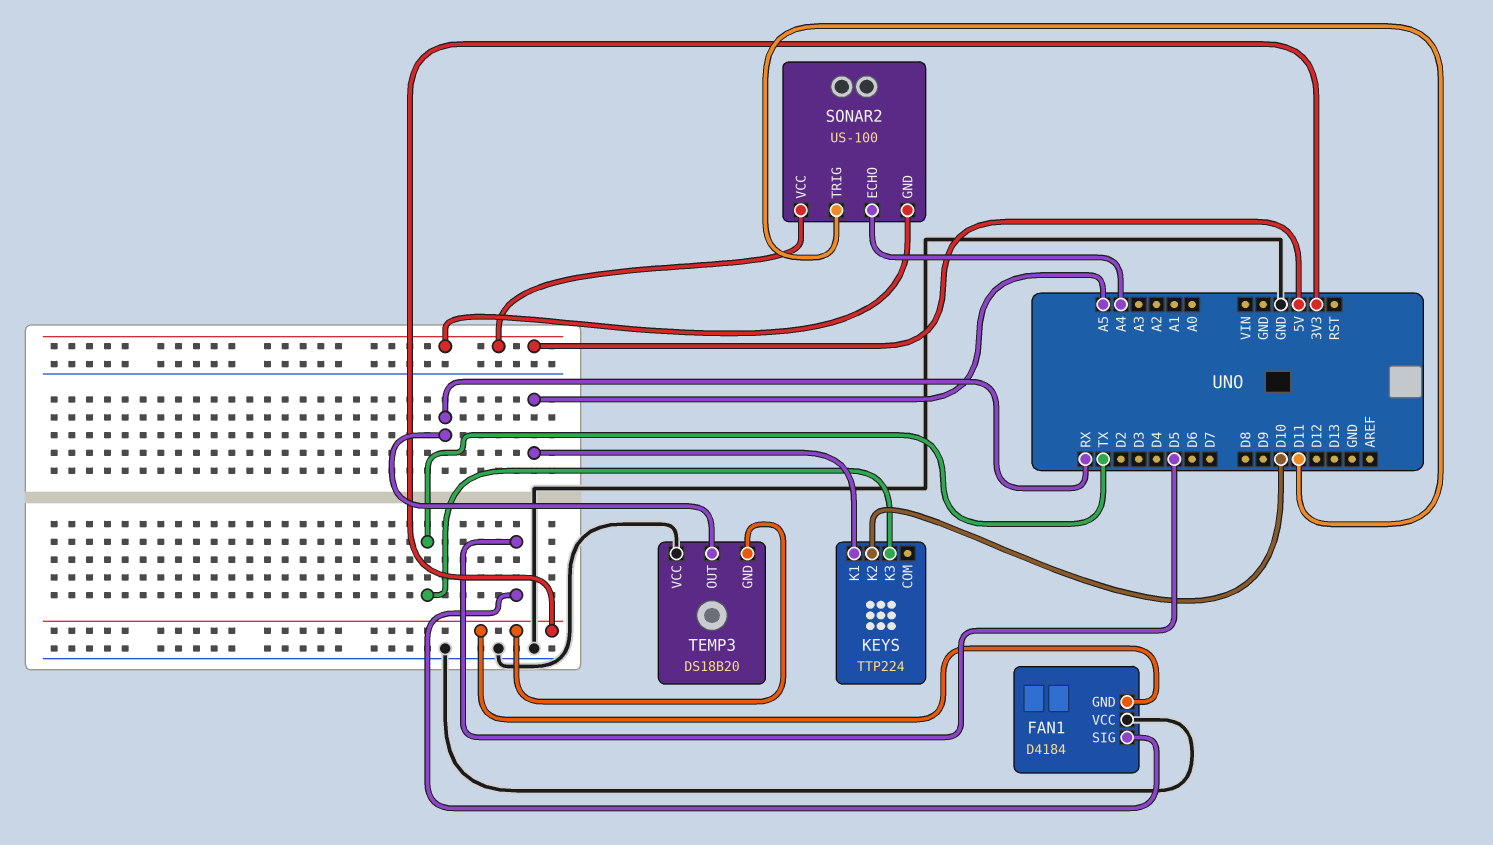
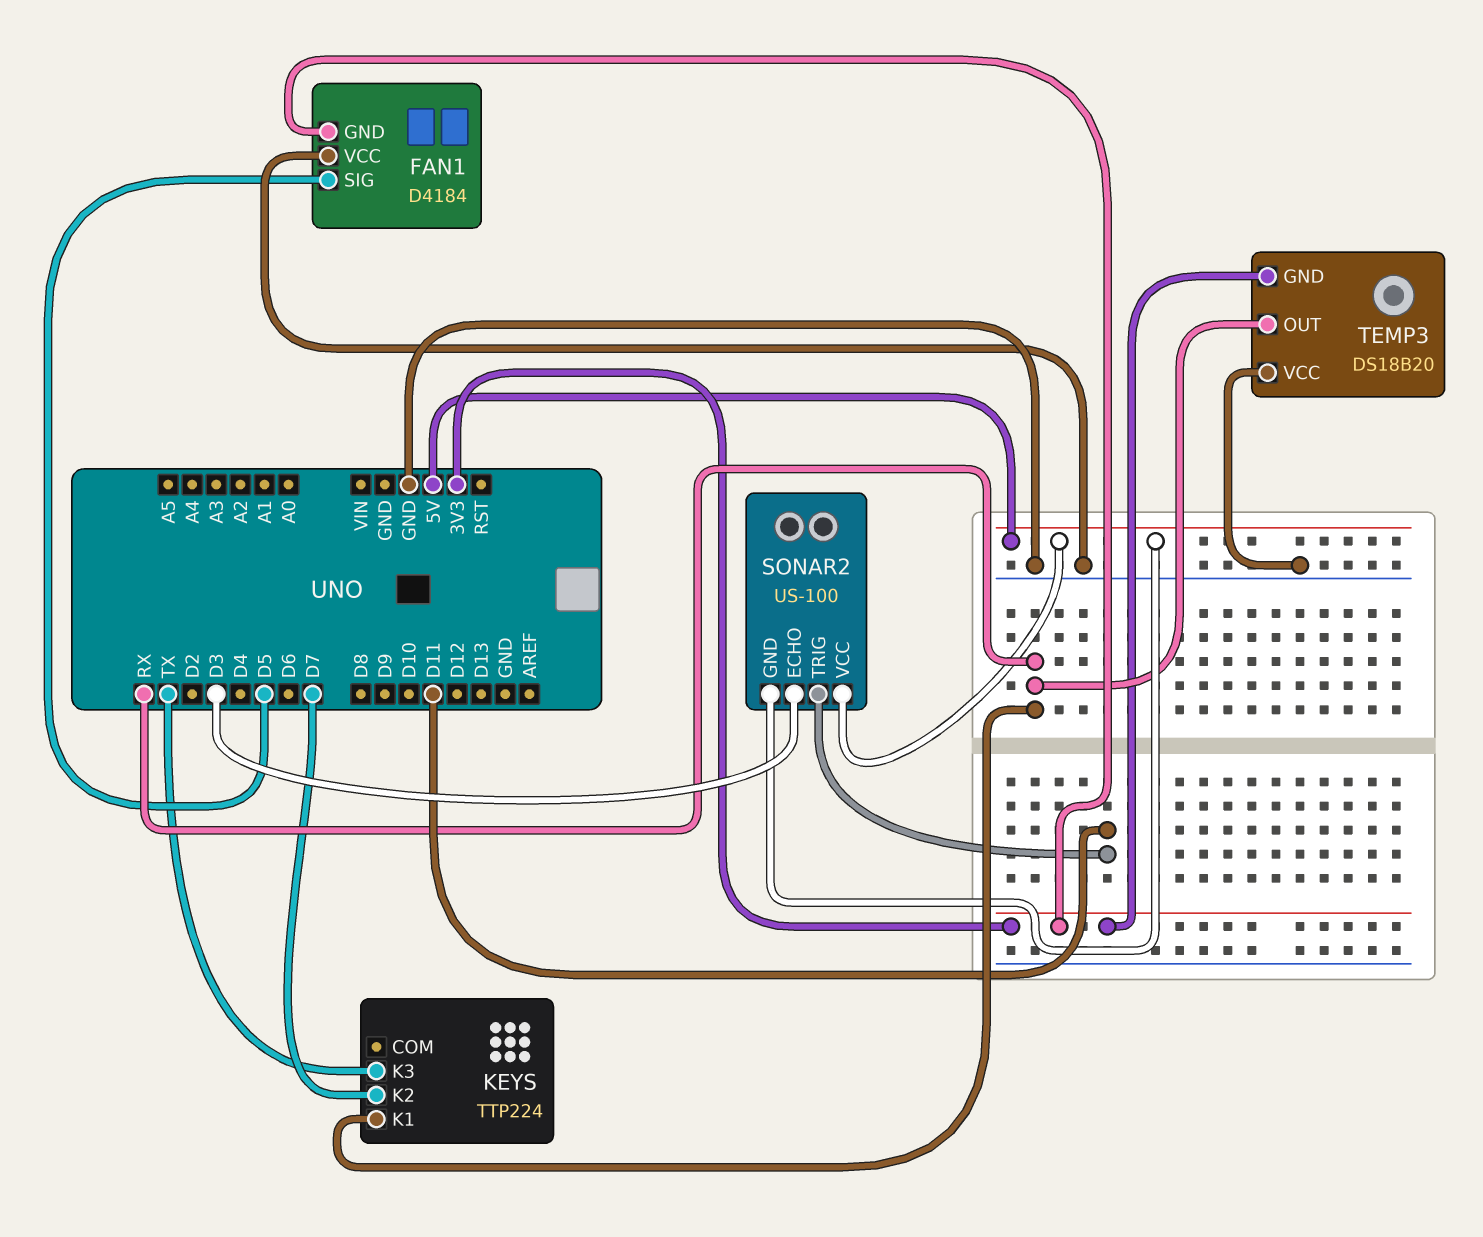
KEYS pin K1: A5 -> RX
KEYS pin K2: D10 -> D7
SONAR2 pin ECHO: A4 -> D3

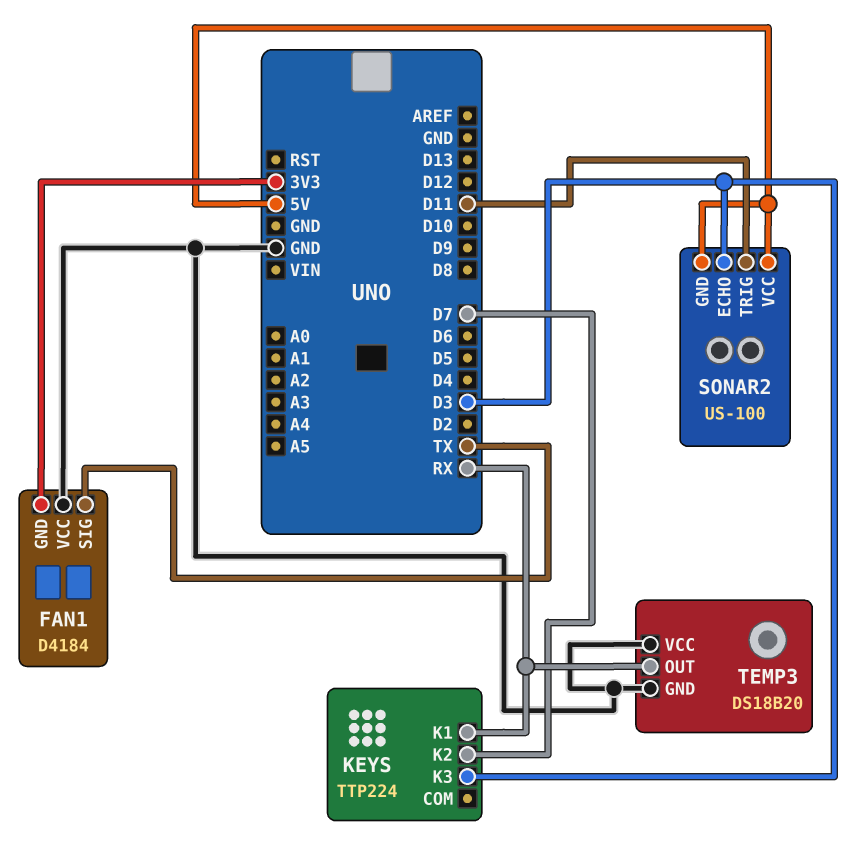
FAN1 pin SIG: D5 -> TX
KEYS pin K3: TX -> D3
TEMP3 pin GND: 3V3 -> GND

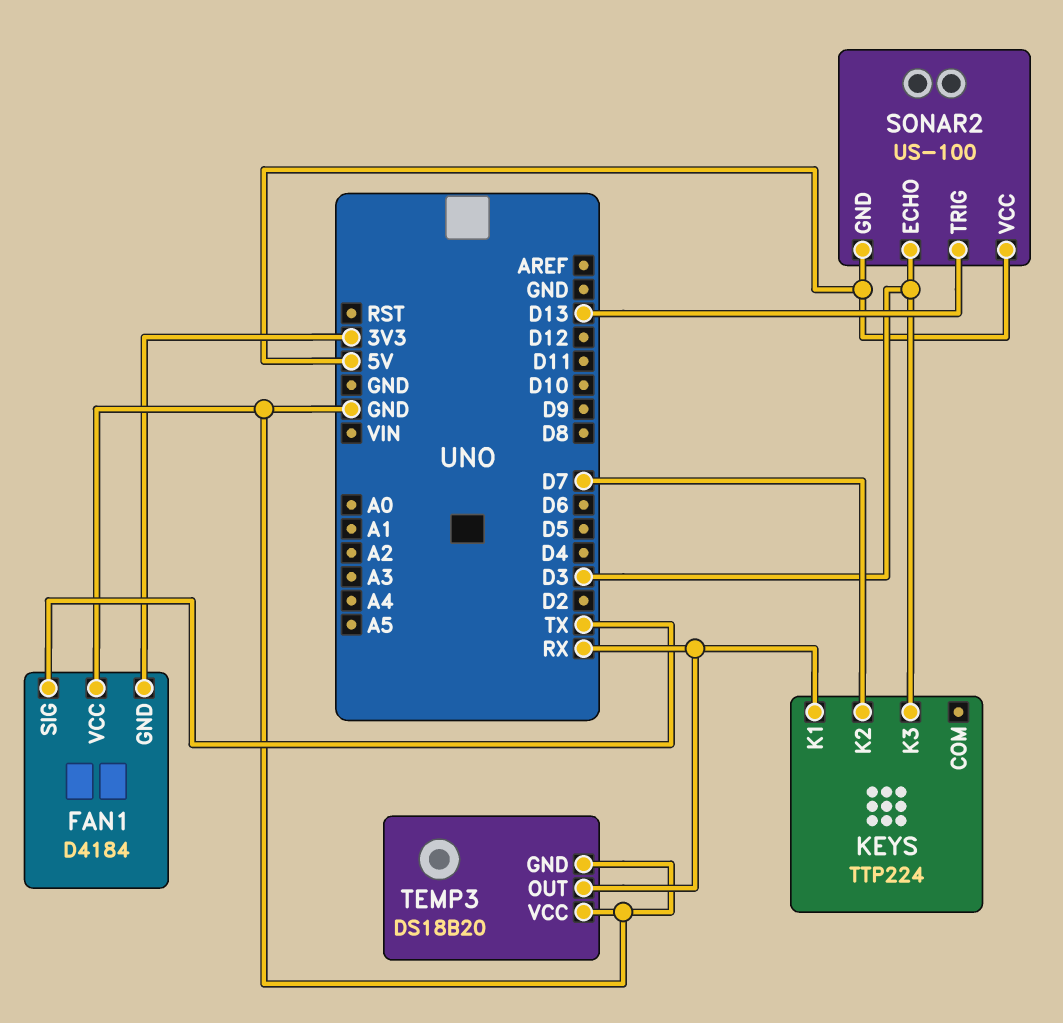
SONAR2 pin TRIG: D11 -> D13

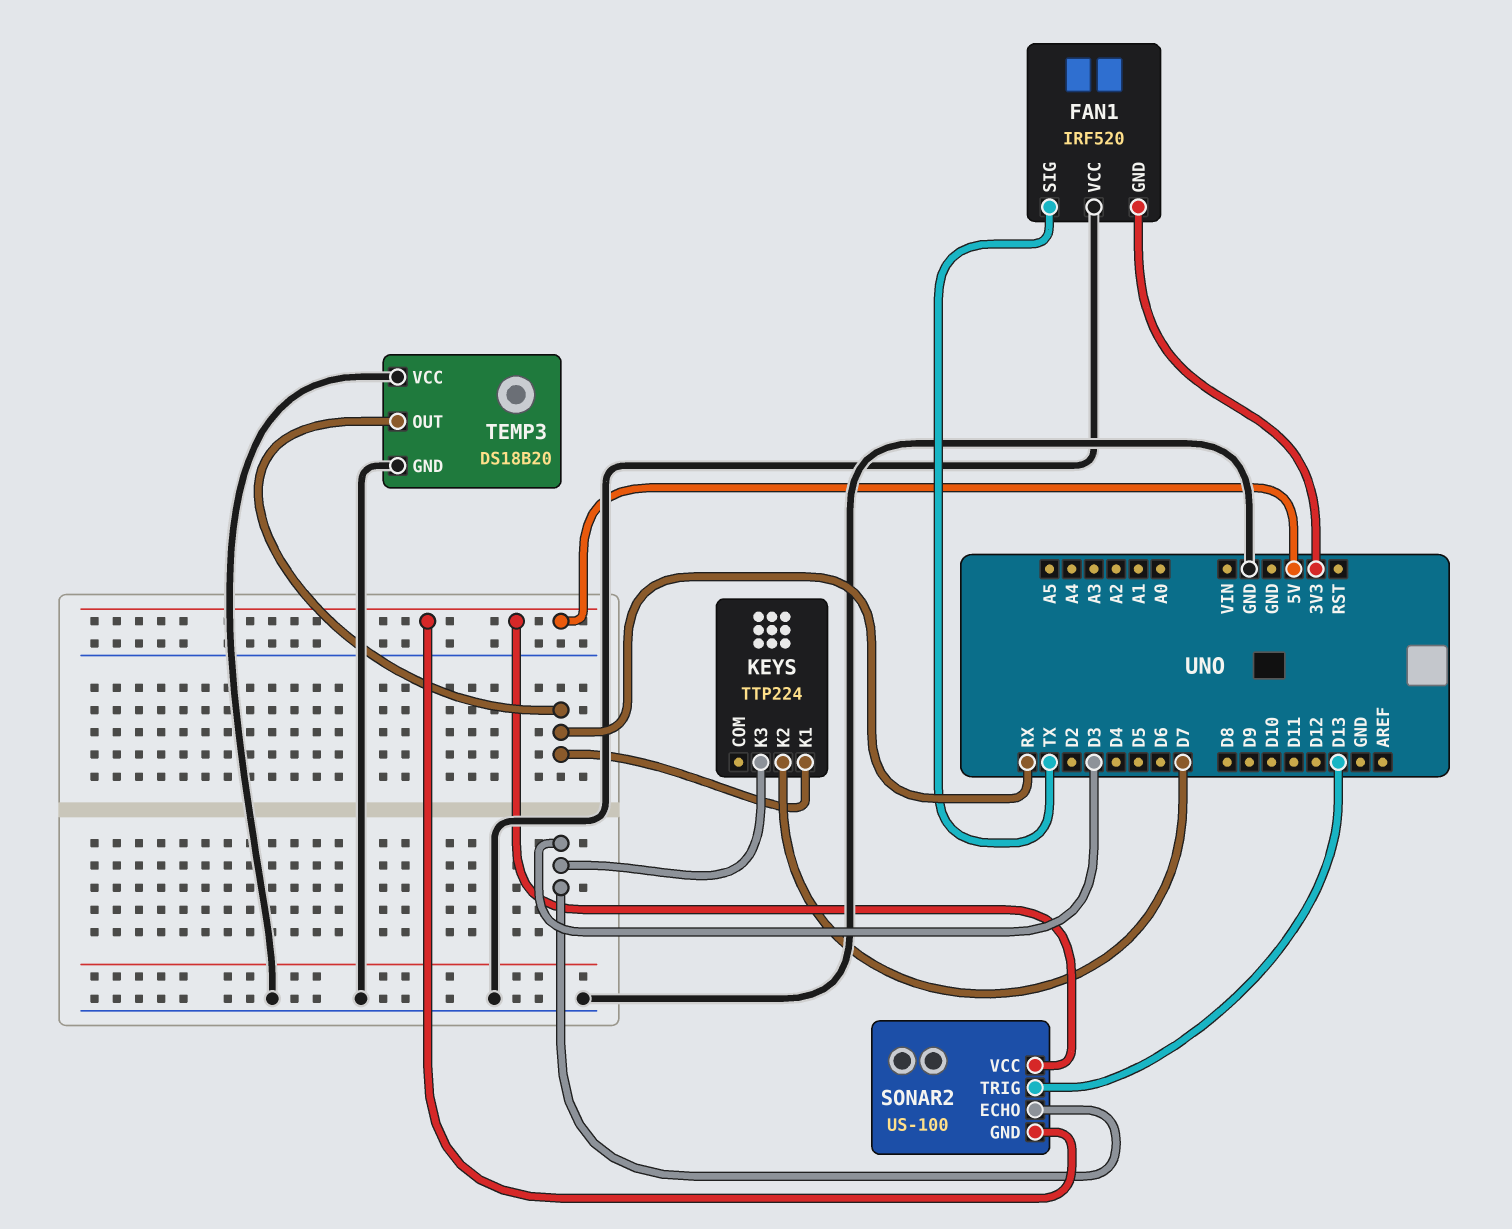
FAN1: D4184 -> IRF520

